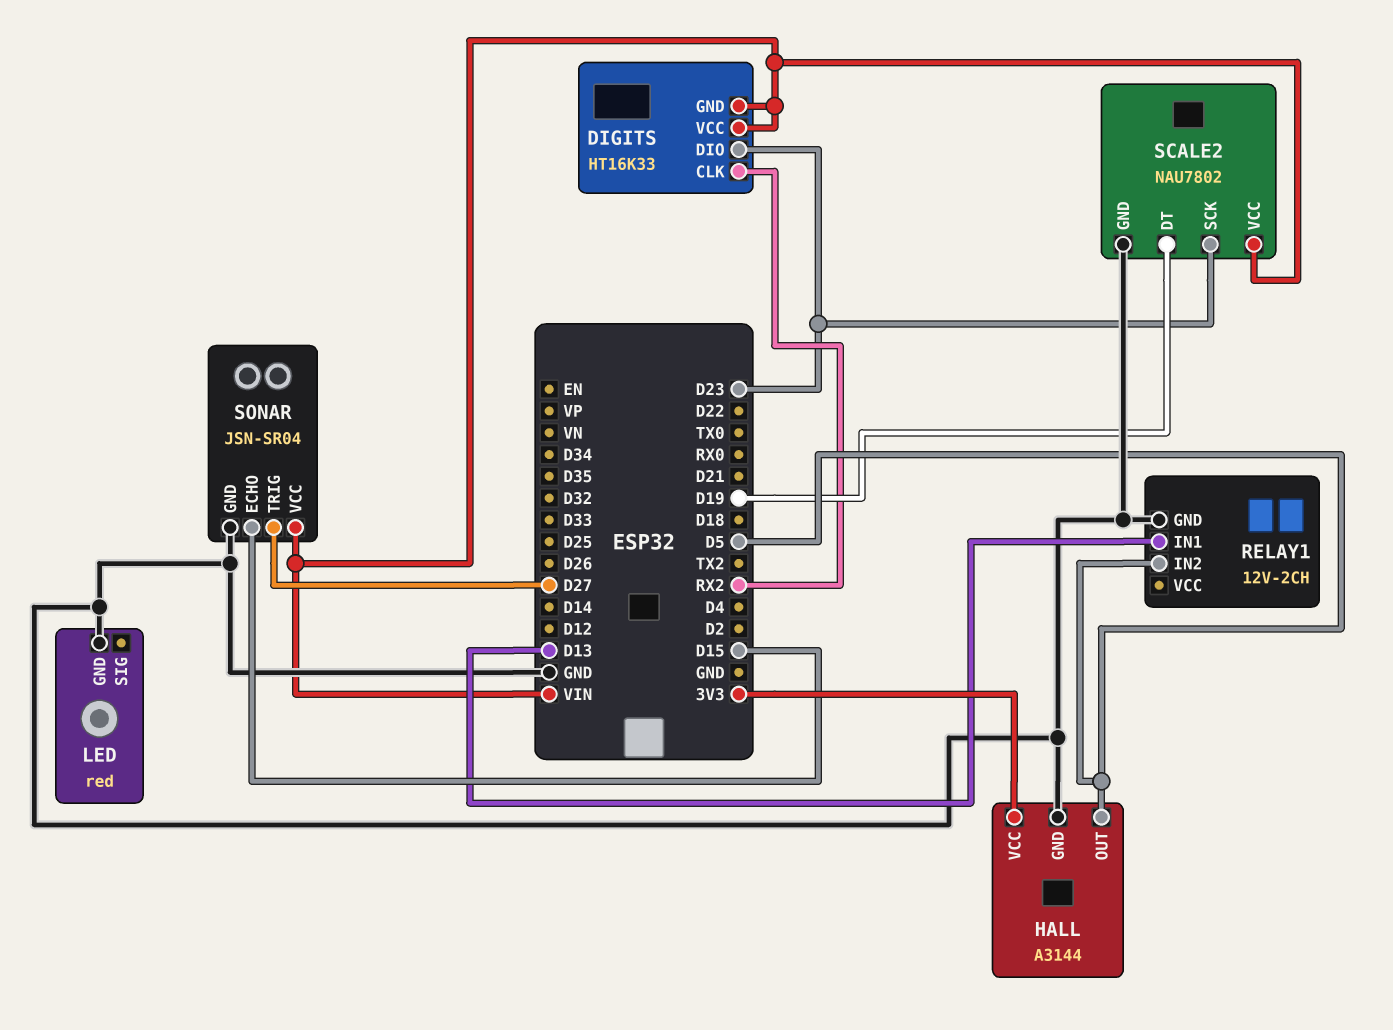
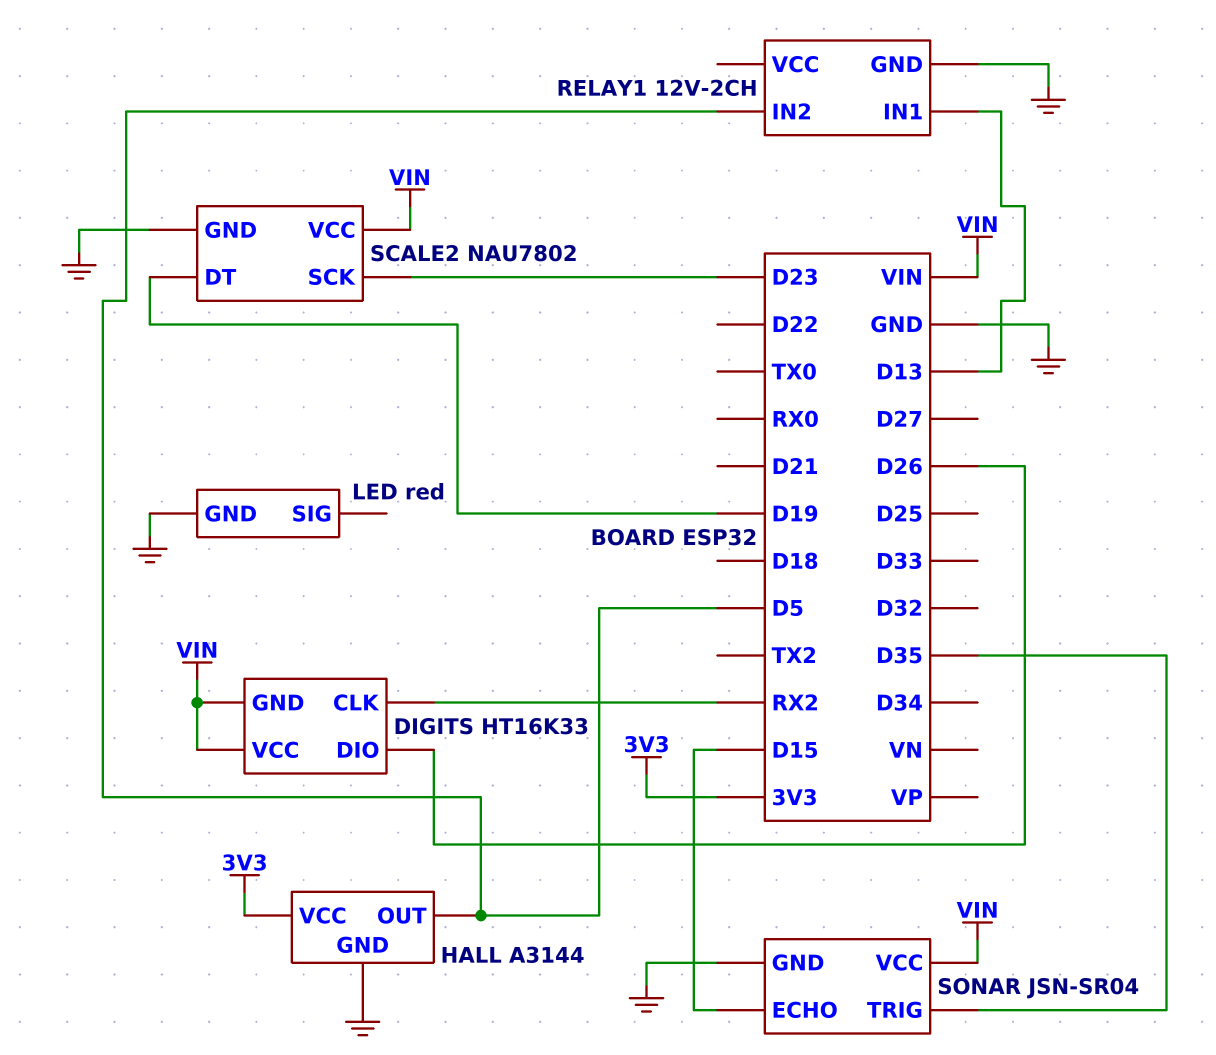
DIGITS pin DIO: D23 -> D26
SONAR pin TRIG: D27 -> D35

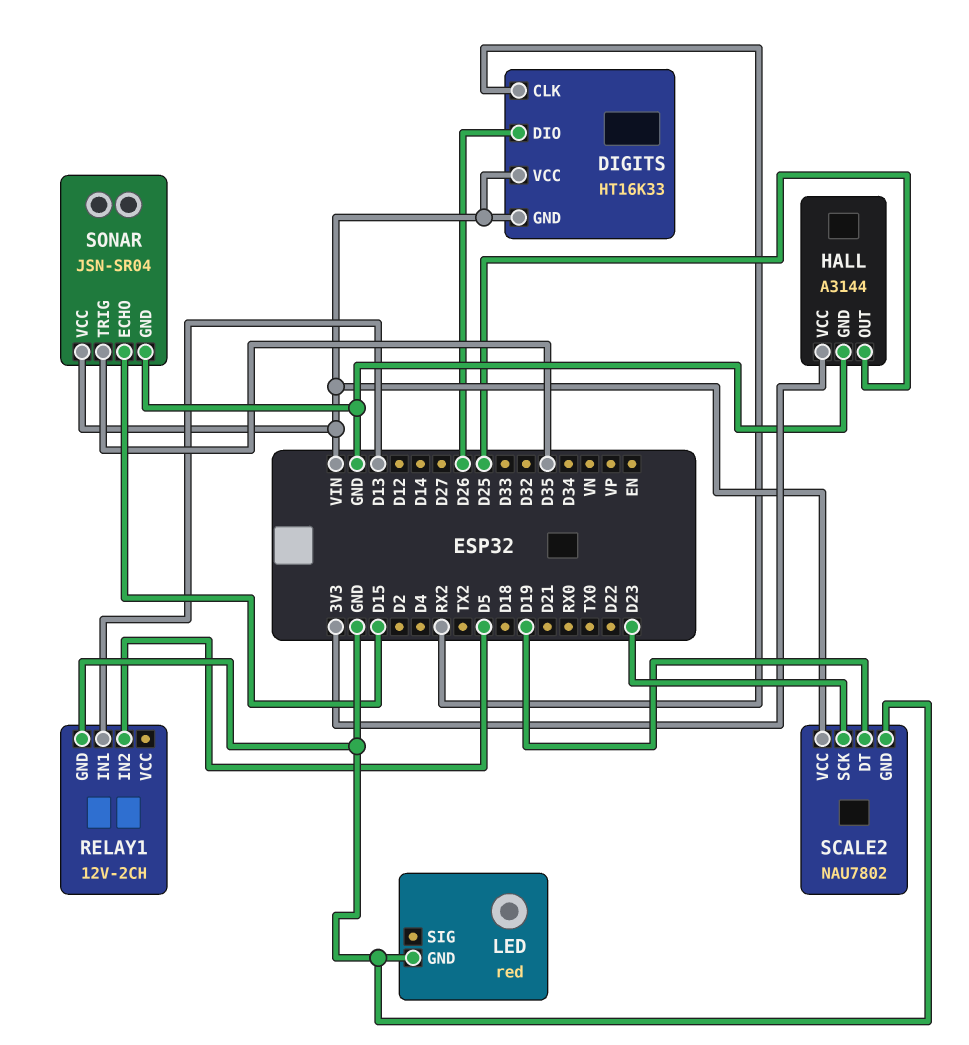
HALL pin OUT: D5 -> D25

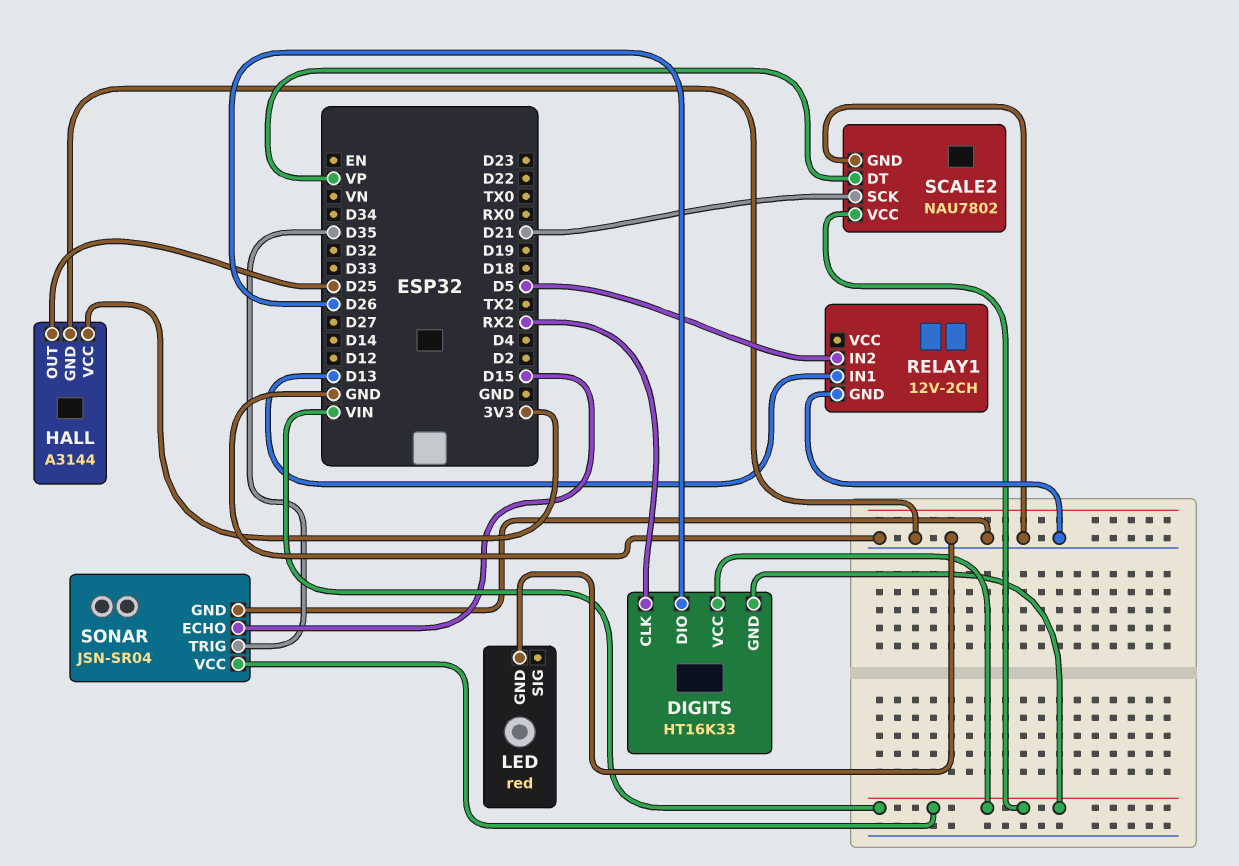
SCALE2 pin DT: D19 -> VP
SCALE2 pin SCK: D23 -> D21

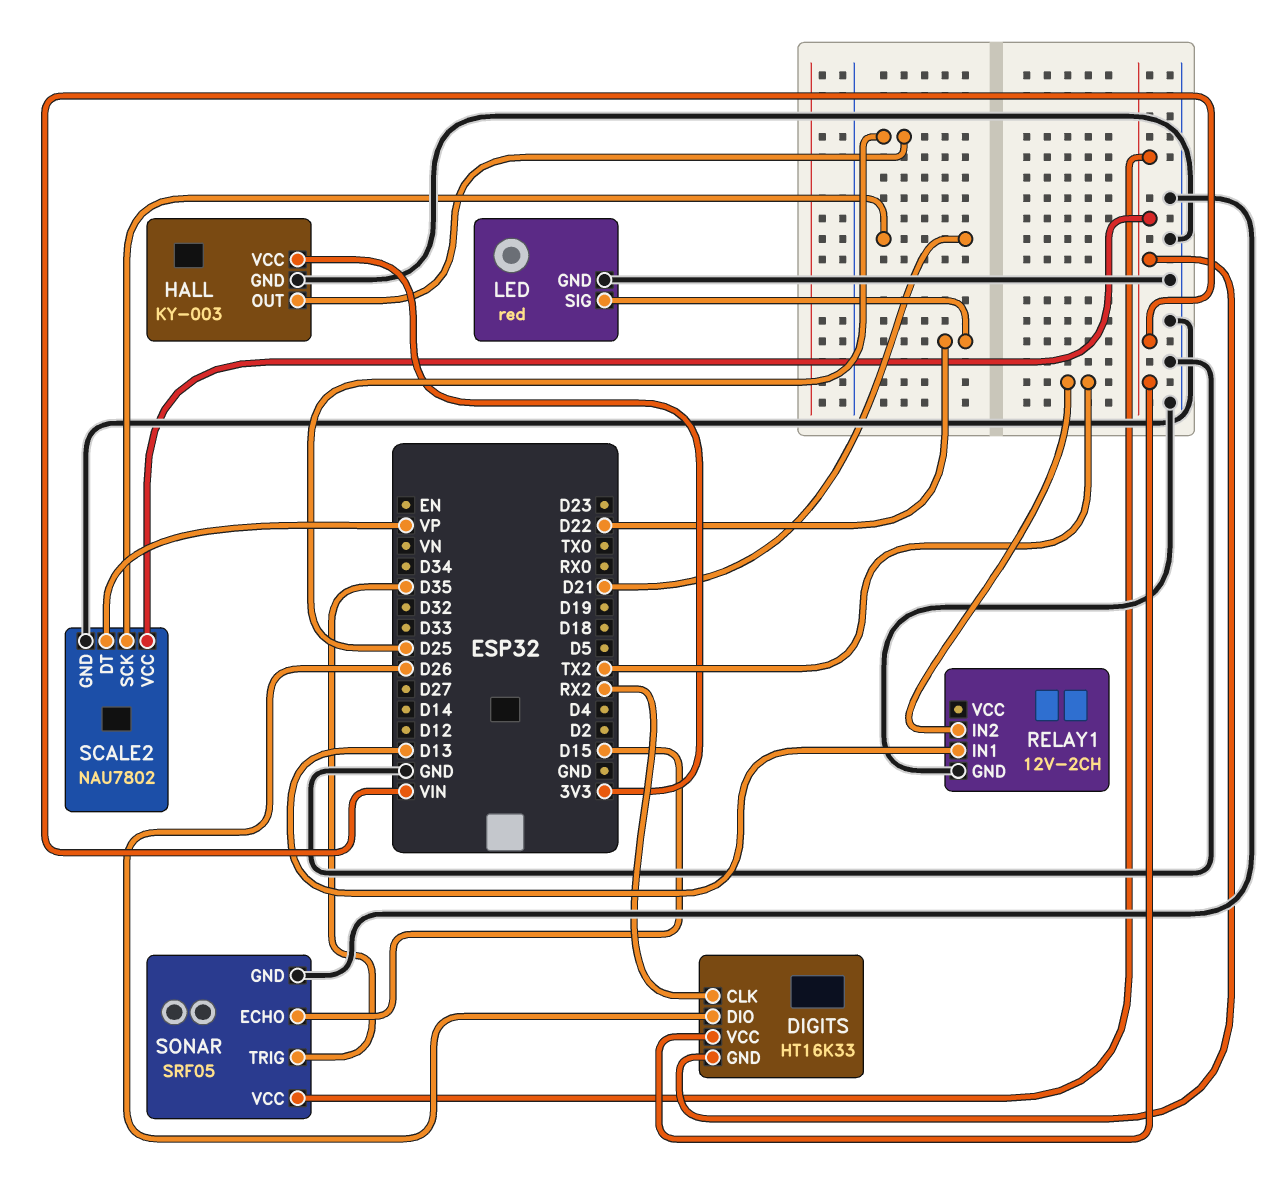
HALL: A3144 -> KY-003
LED pin SIG: none -> D22
RELAY1 pin IN2: D5 -> TX2
SONAR: JSN-SR04 -> SRF05

